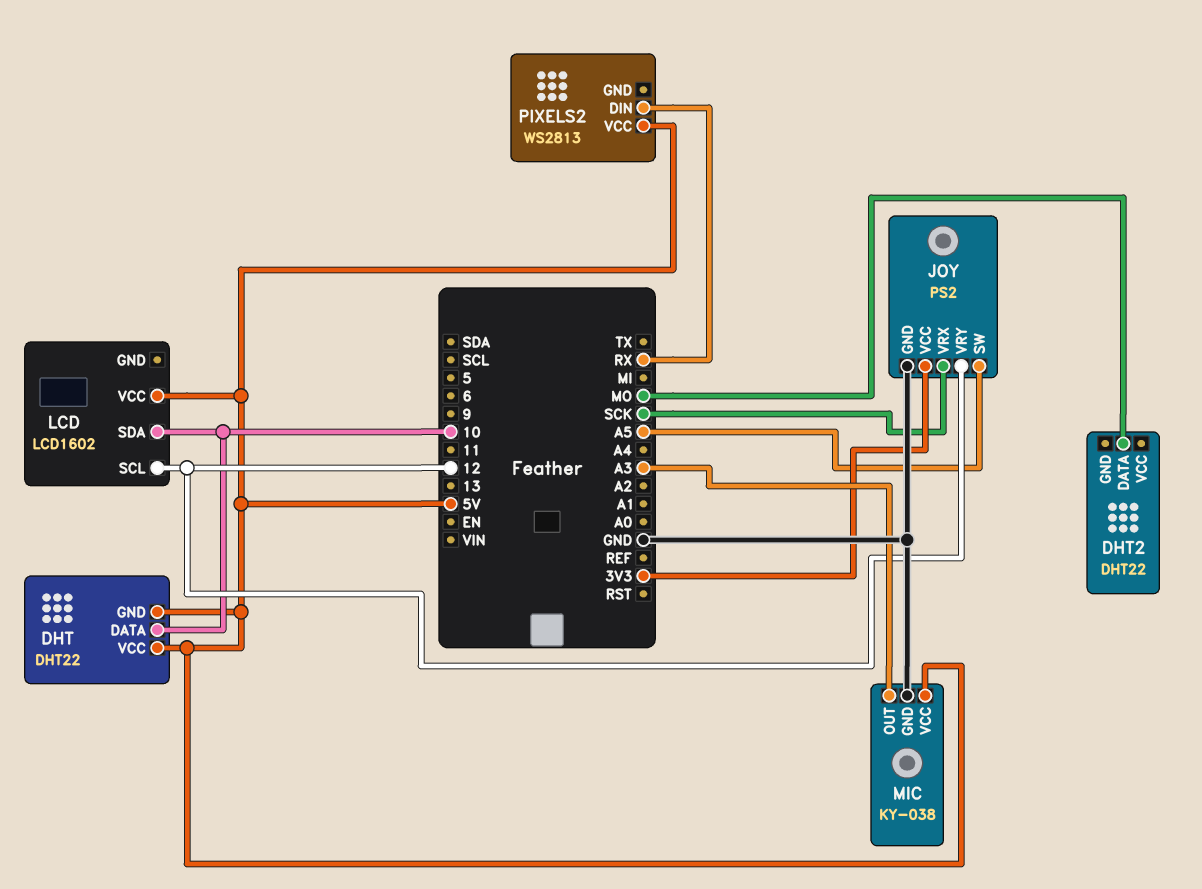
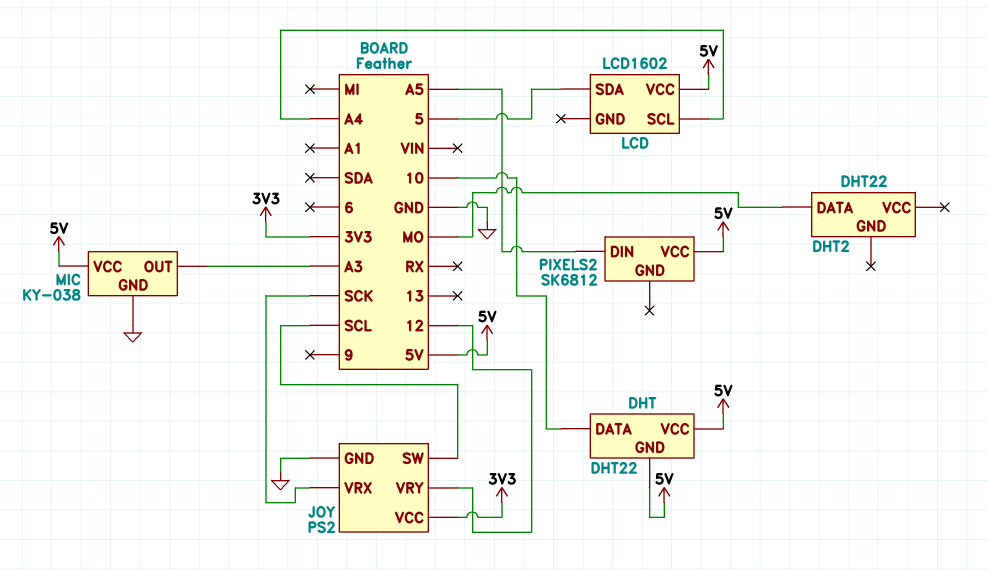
JOY pin SW: A5 -> SCL
LCD pin SCL: 12 -> A4
LCD pin SDA: 10 -> 5
PIXELS2: WS2813 -> SK6812
PIXELS2 pin DIN: RX -> A5

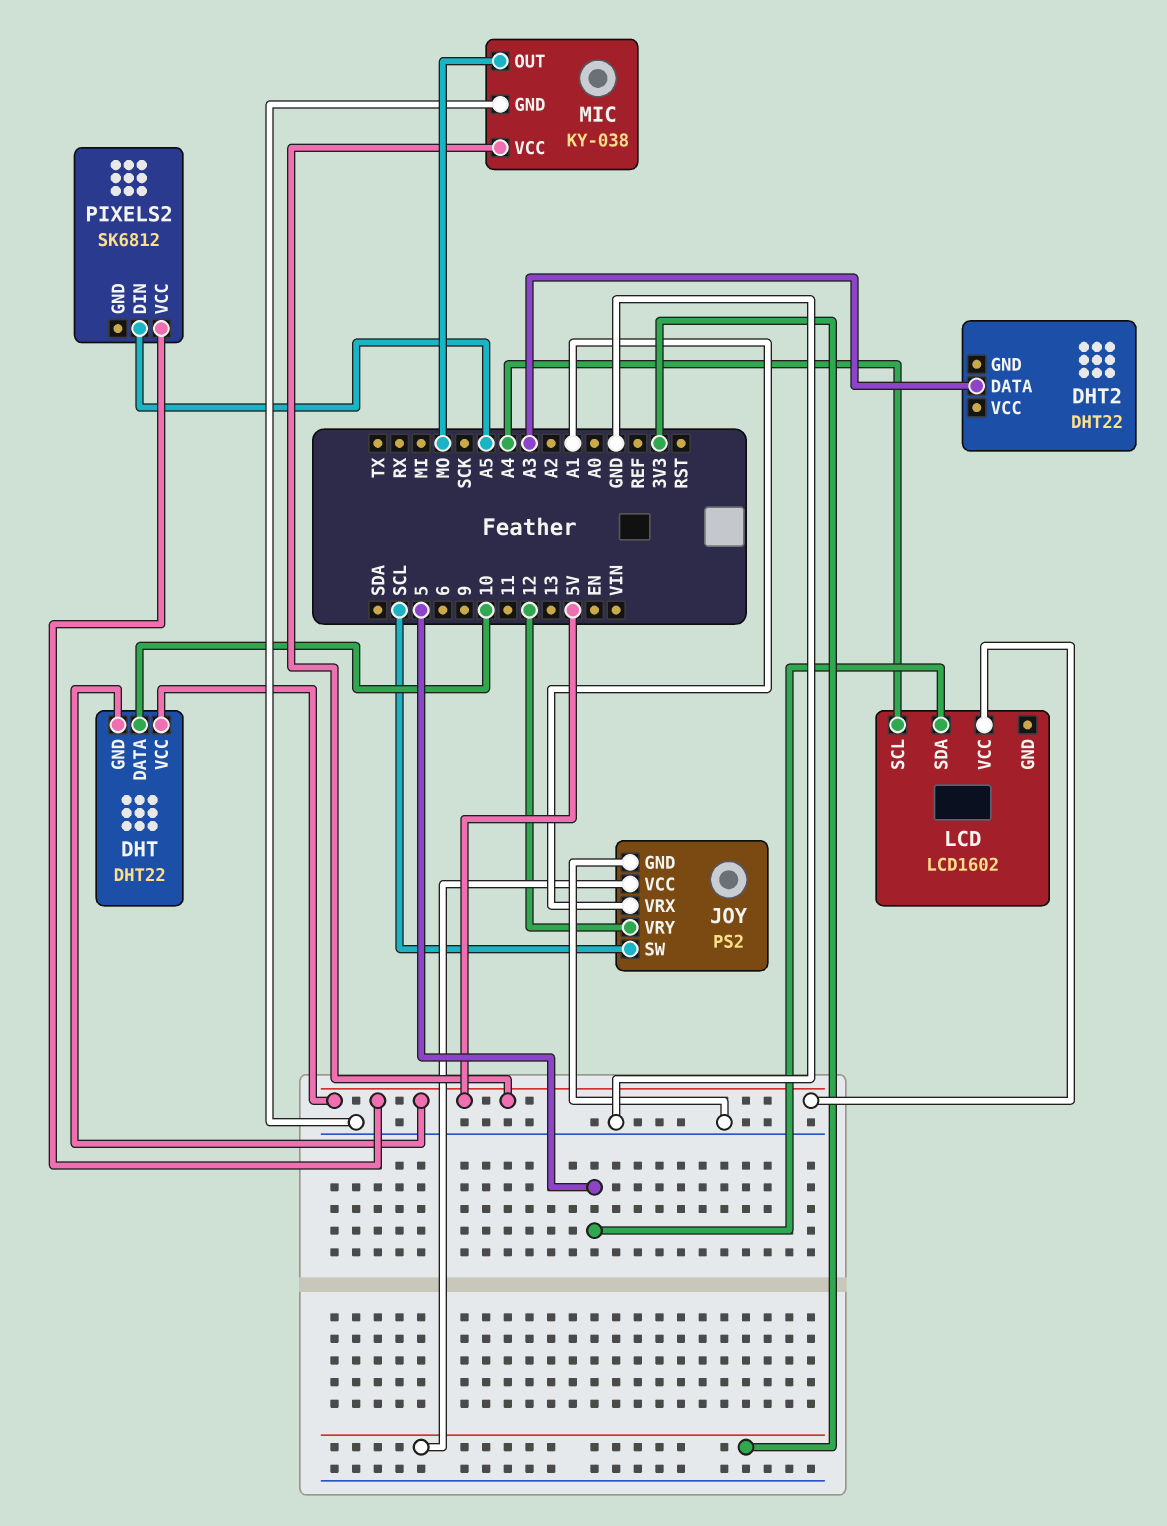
DHT2 pin DATA: MO -> A3
JOY pin VRX: SCK -> A1
MIC pin OUT: A3 -> MO

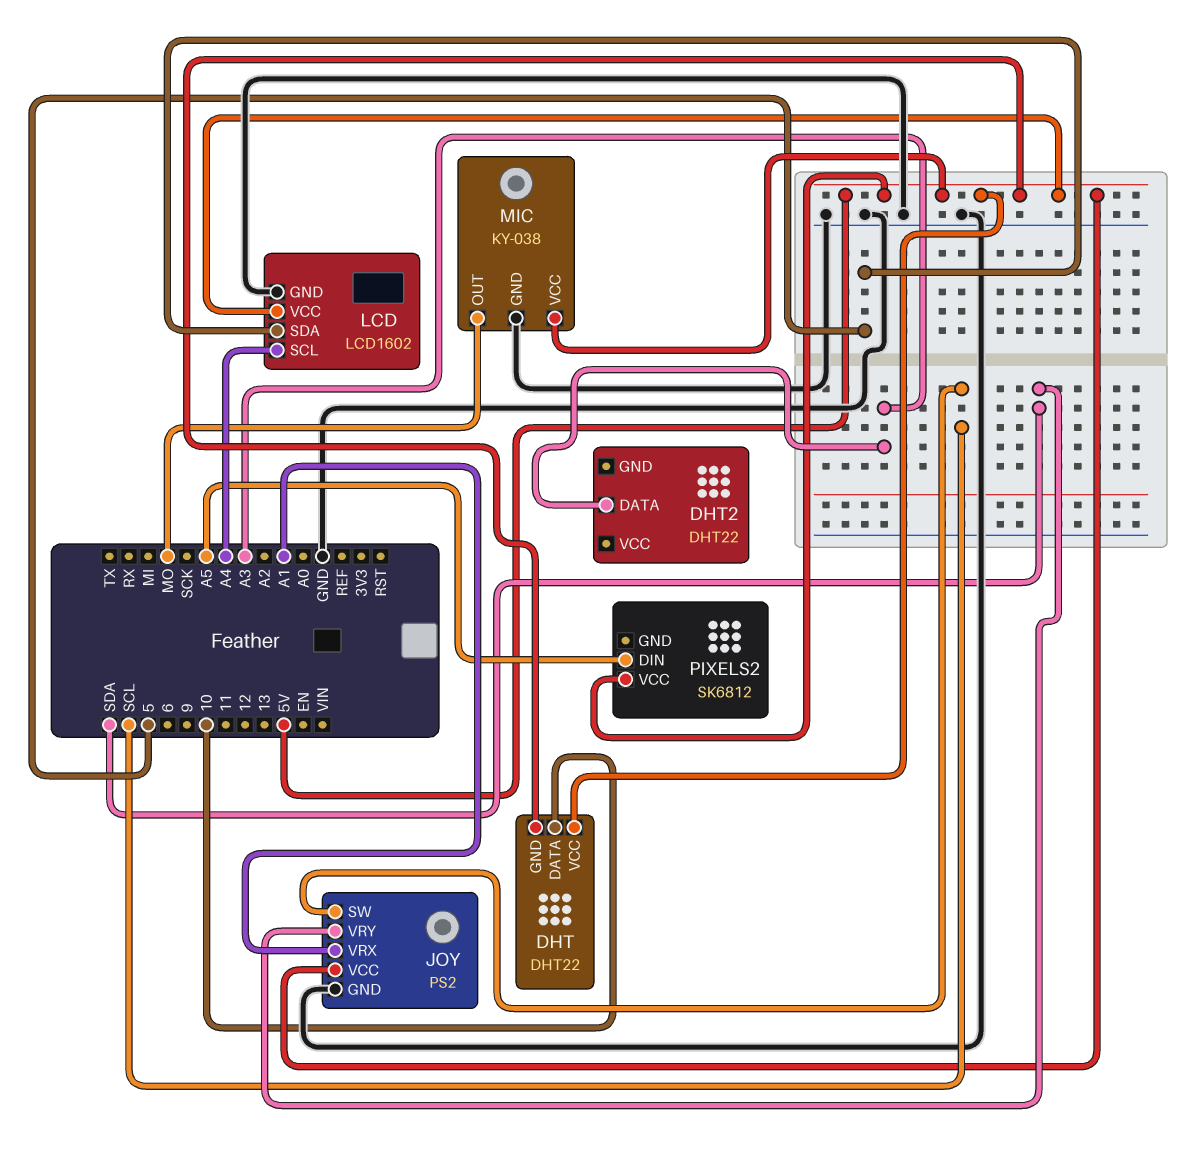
JOY pin VCC: 3V3 -> 5V
JOY pin VRY: 12 -> SDA
LCD pin GND: none -> GND

